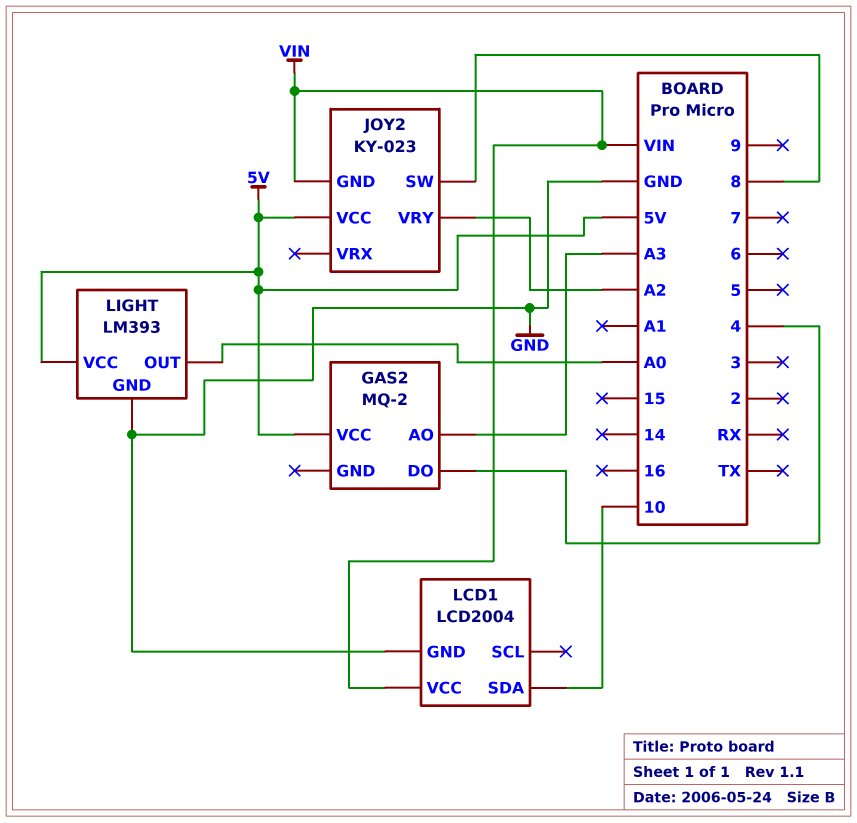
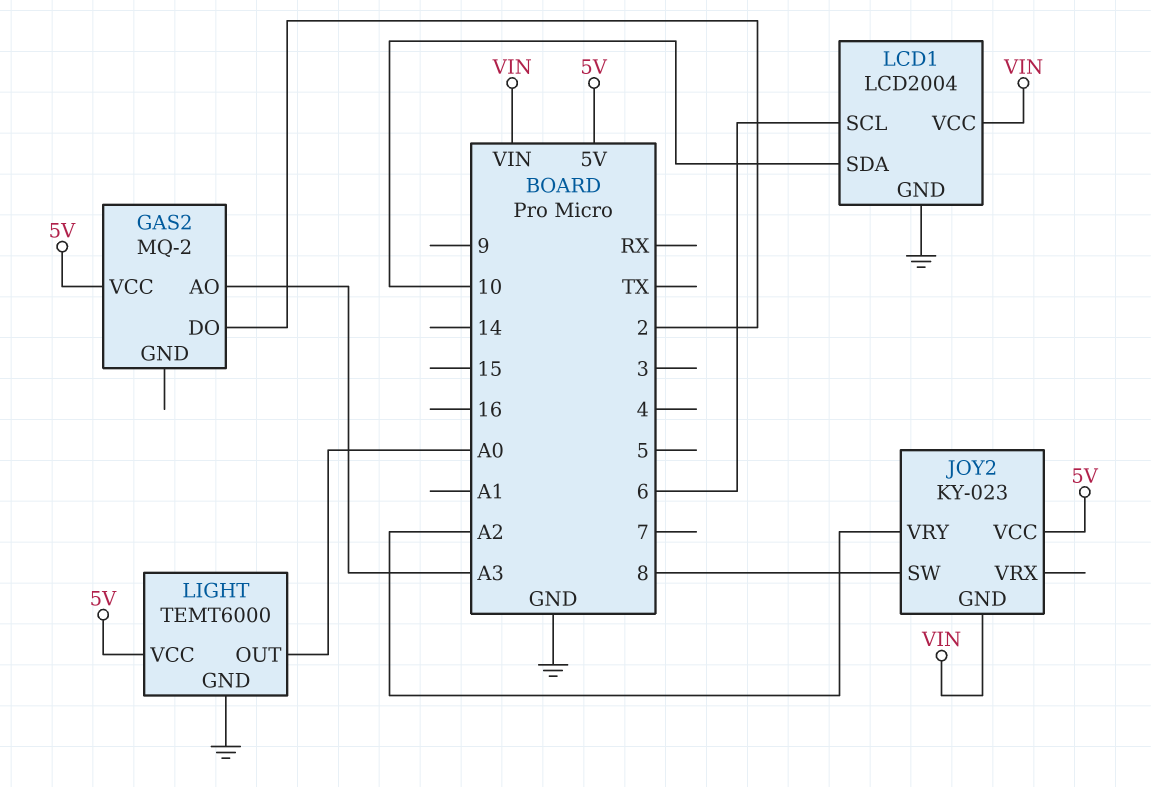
GAS2 pin DO: 4 -> 2
LCD1 pin SCL: none -> 6
LIGHT: LM393 -> TEMT6000

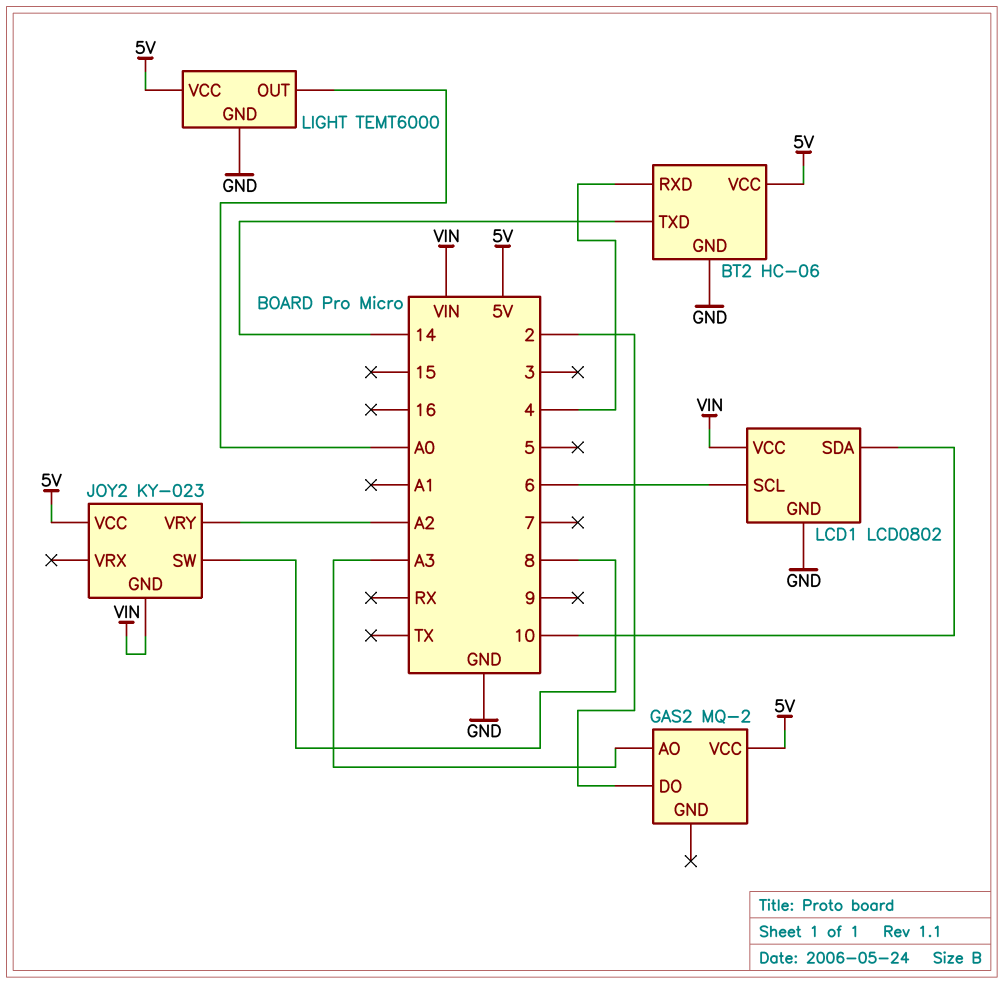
BT2: none -> HC-06
BT2 pin GND: none -> GND
BT2 pin RXD: none -> 4
BT2 pin TXD: none -> 14
BT2 pin VCC: none -> 5V
LCD1: LCD2004 -> LCD0802

